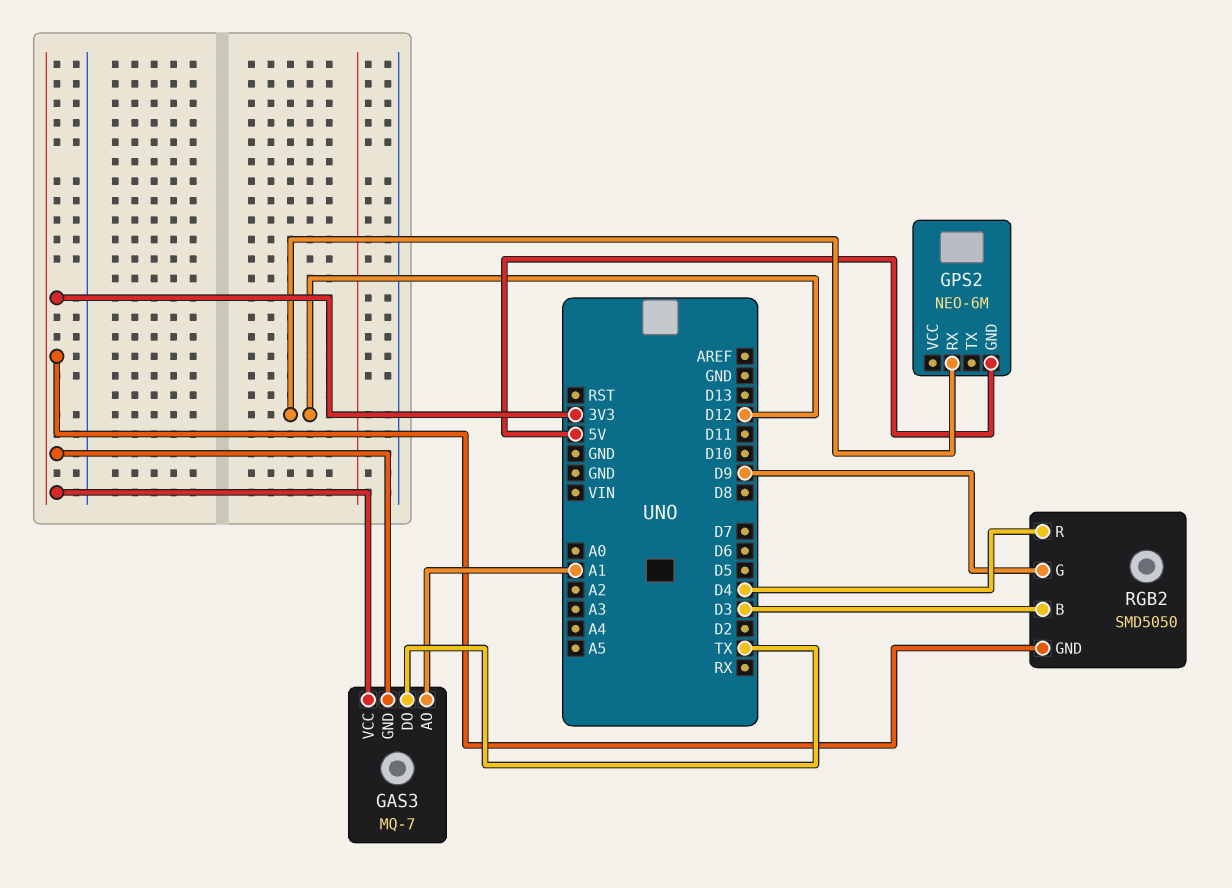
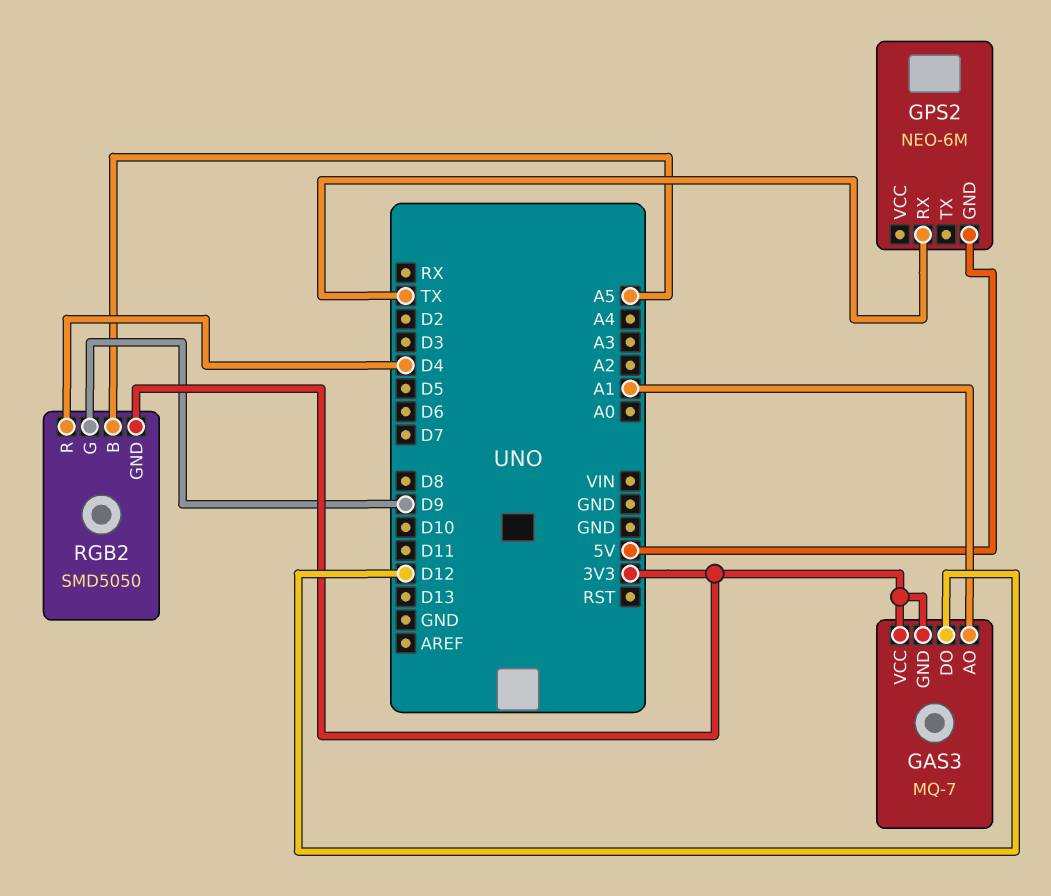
GAS3 pin DO: TX -> D12
GPS2 pin RX: D12 -> TX
RGB2 pin B: D3 -> A5

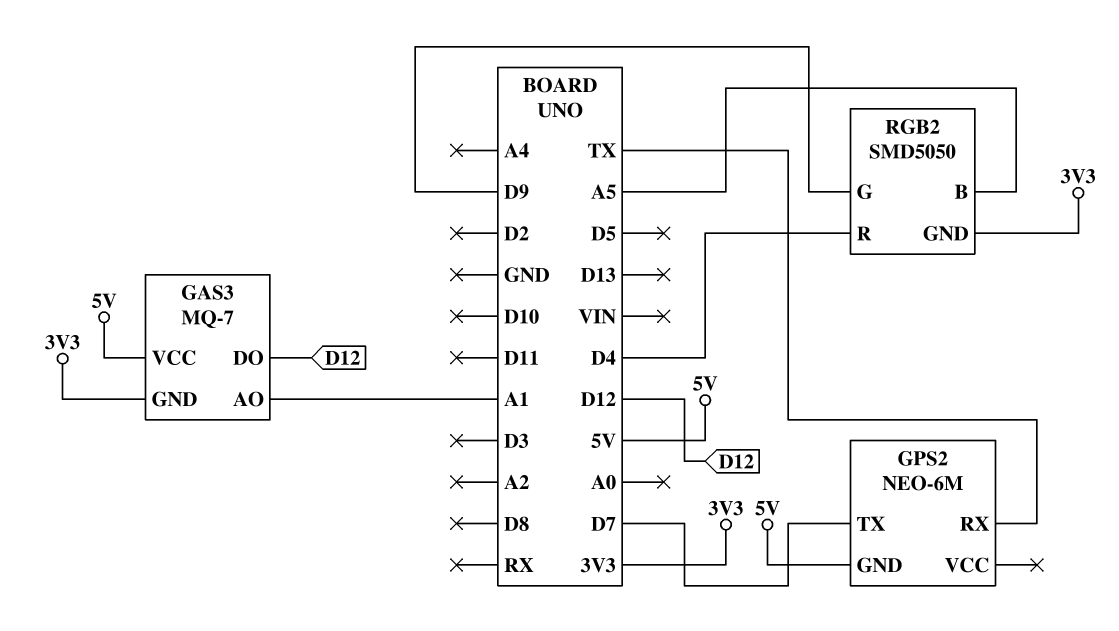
GAS3 pin VCC: 3V3 -> 5V
GPS2 pin TX: none -> D7

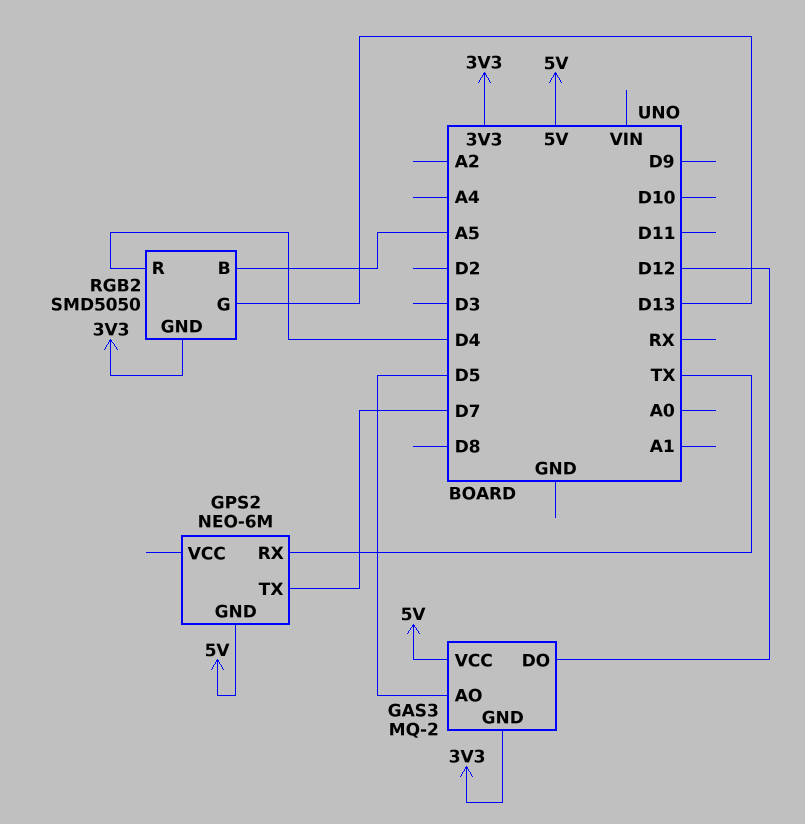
GAS3: MQ-7 -> MQ-2
GAS3 pin AO: A1 -> D5
RGB2 pin G: D9 -> D13

